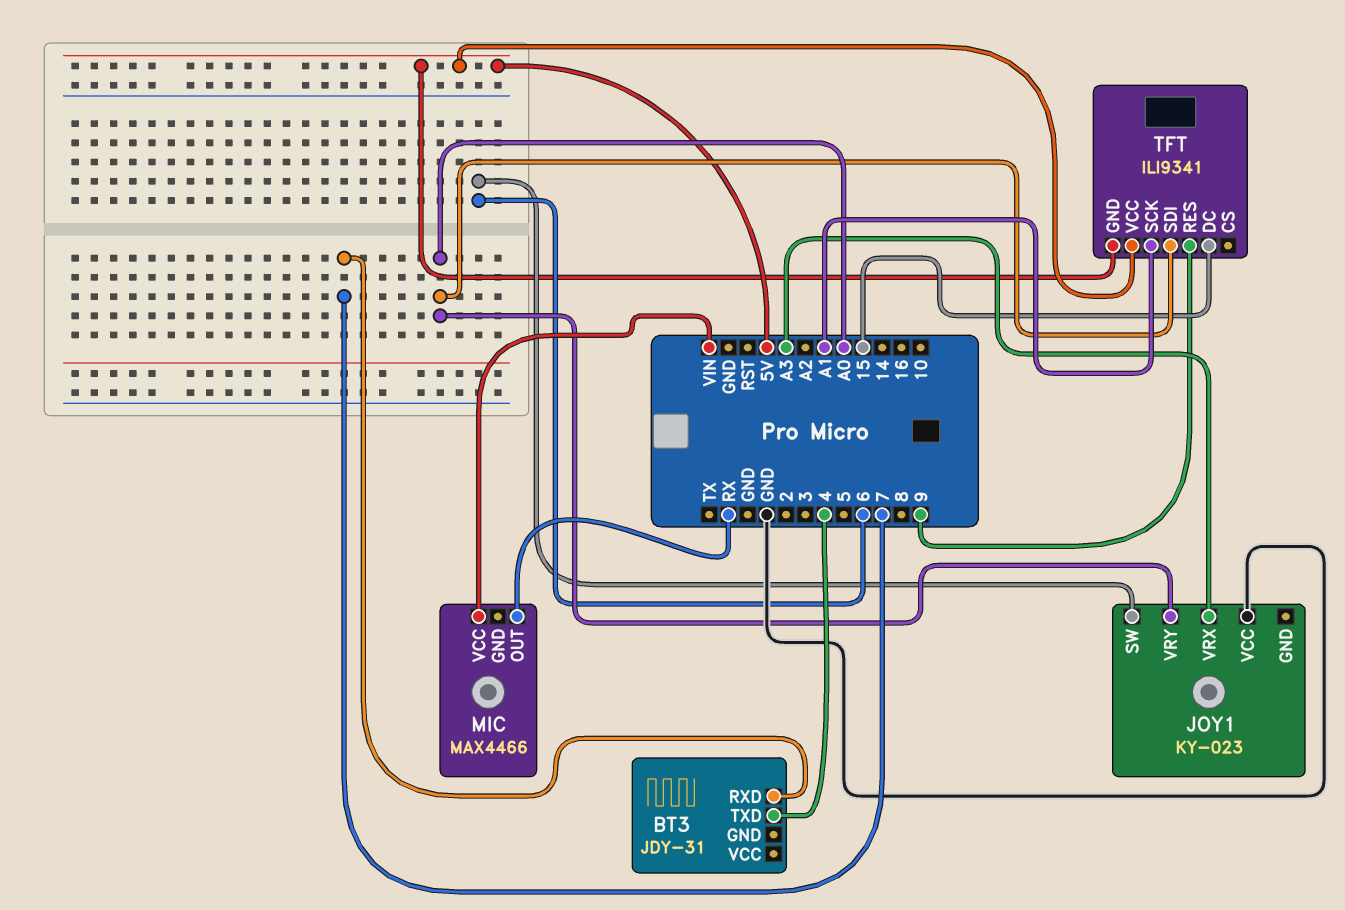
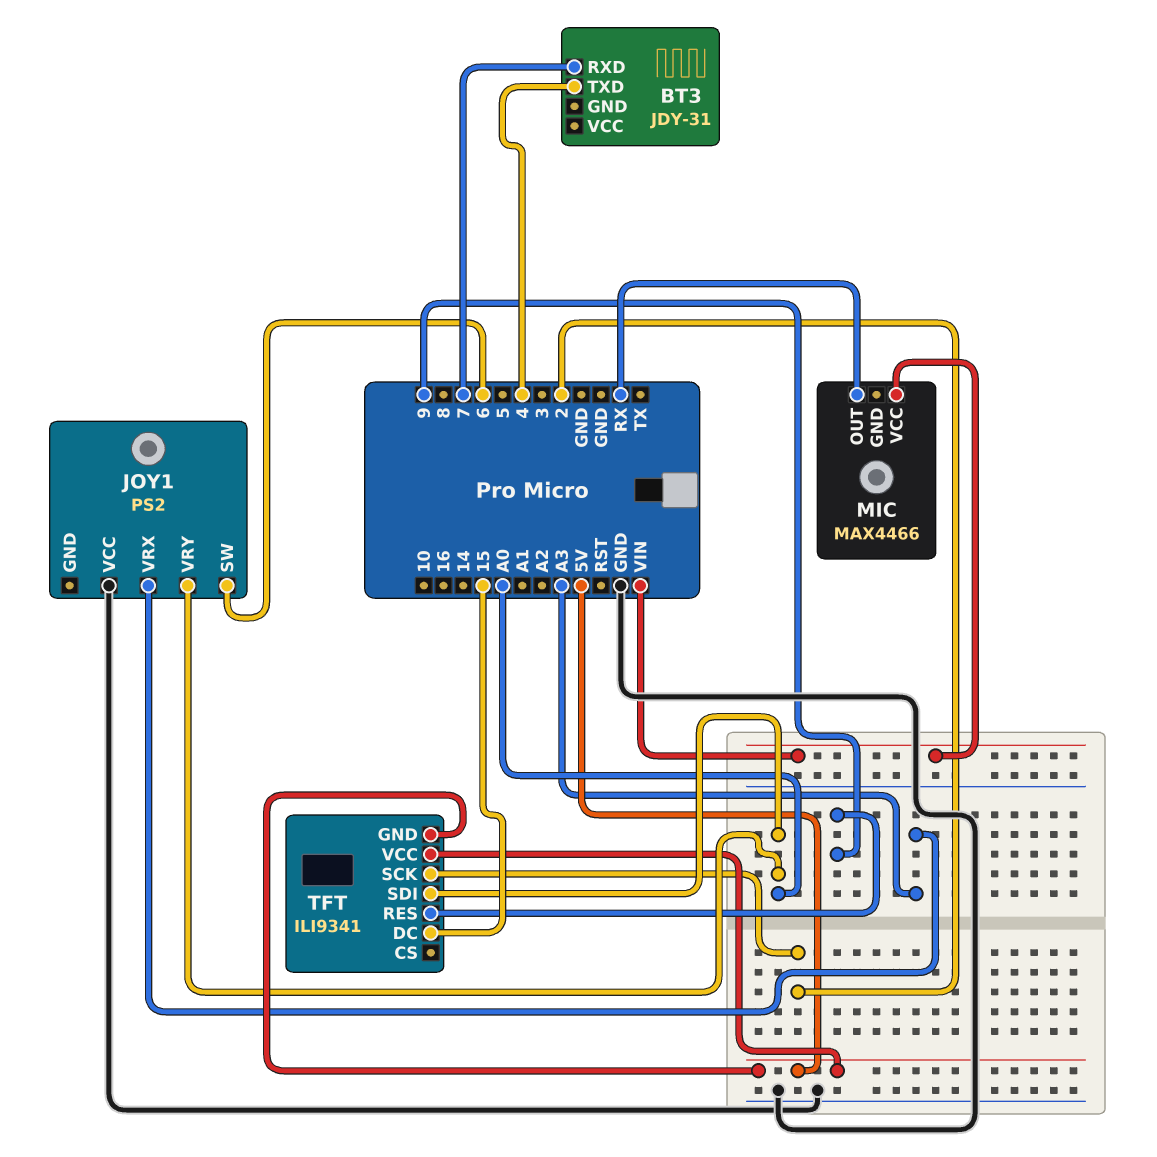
JOY1: KY-023 -> PS2
TFT pin SCK: A1 -> 2

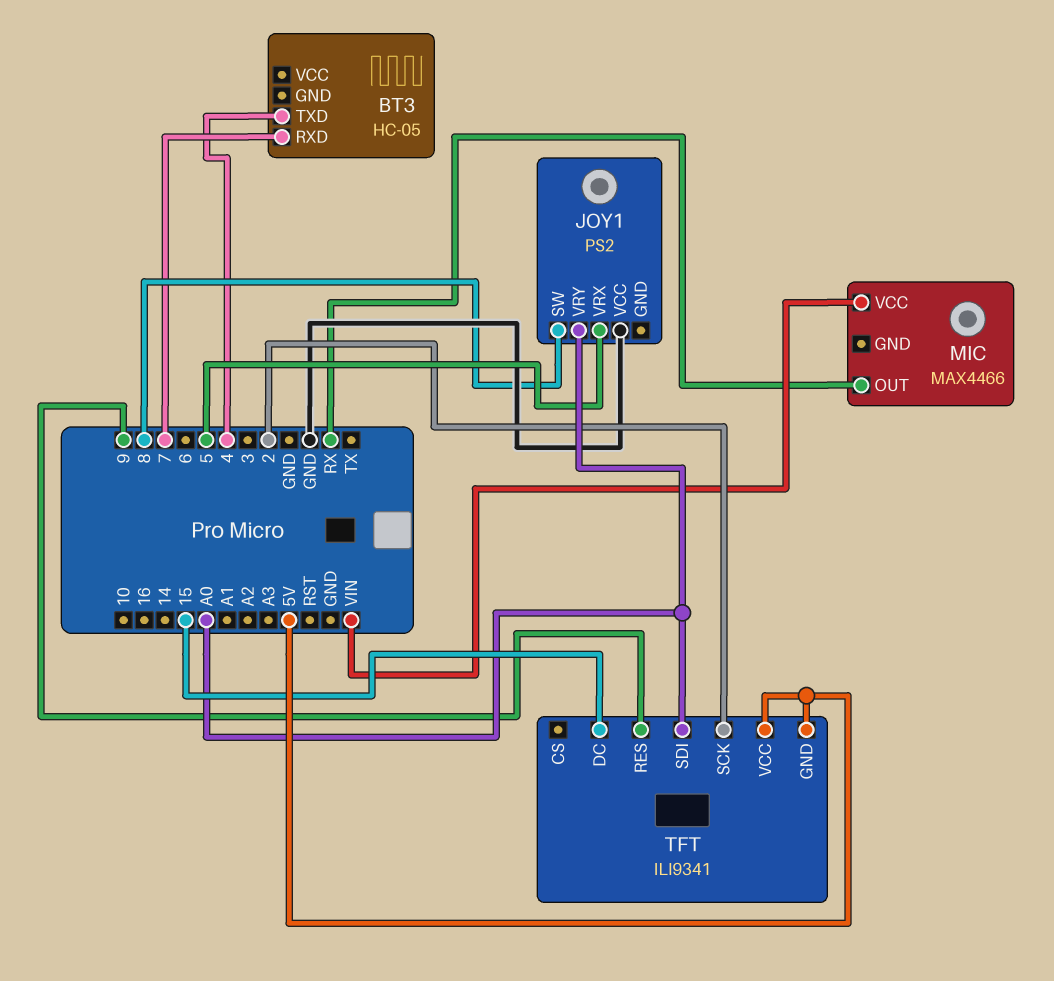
BT3: JDY-31 -> HC-05
JOY1 pin SW: 6 -> 8
JOY1 pin VRX: A3 -> 5

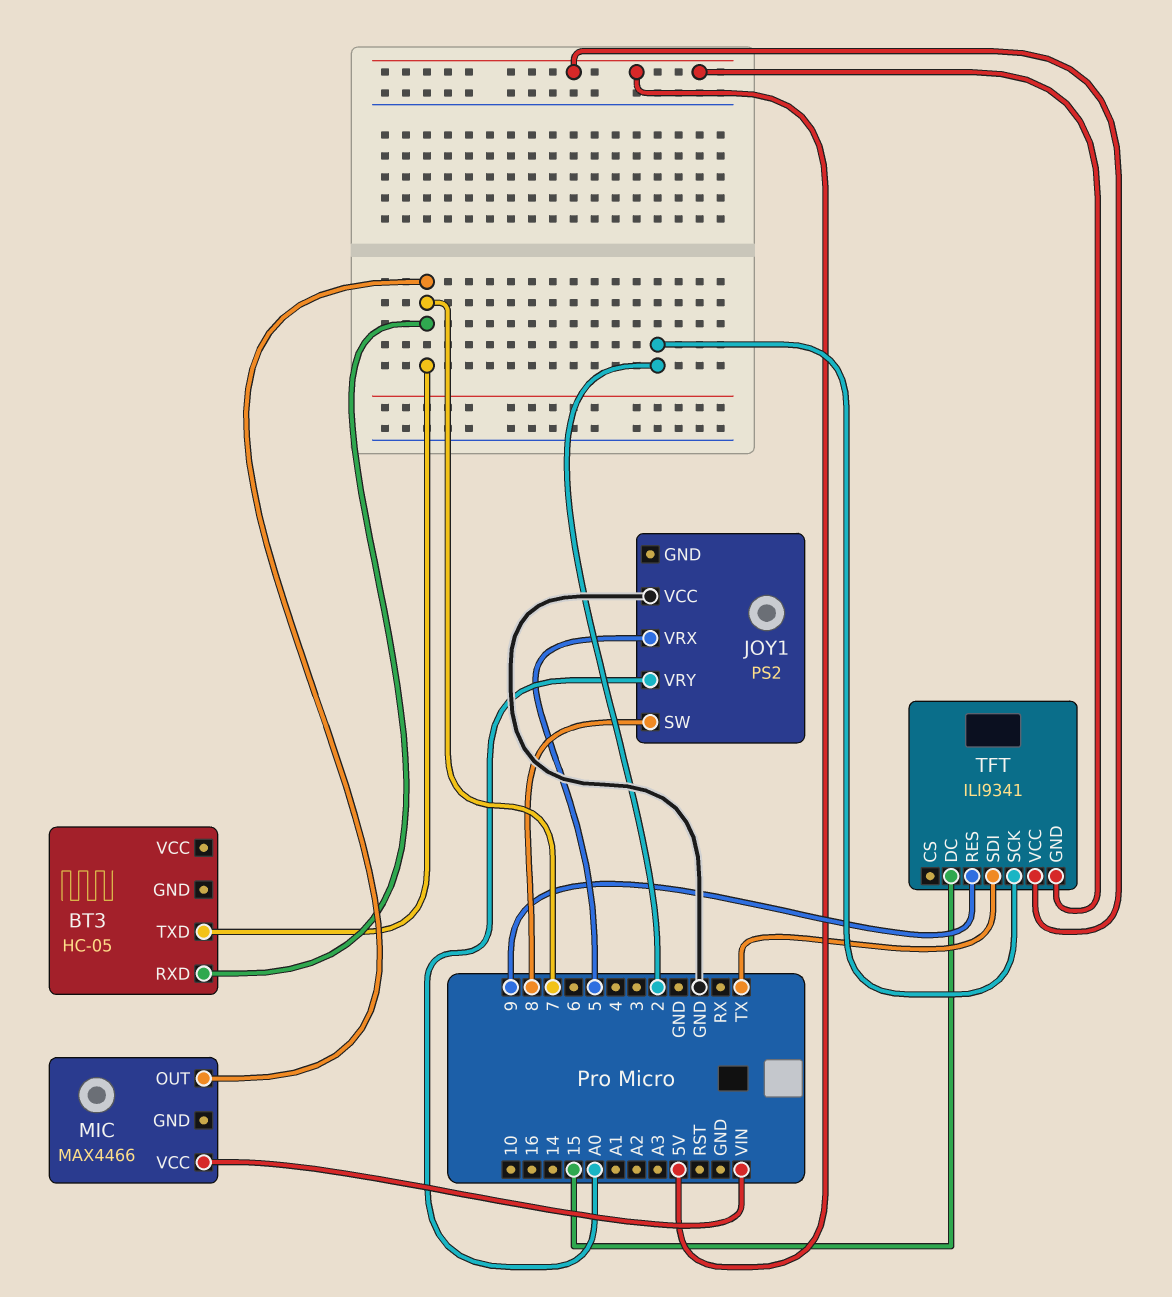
BT3 pin TXD: 4 -> 7
MIC pin OUT: RX -> 7
TFT pin SDI: A0 -> TX

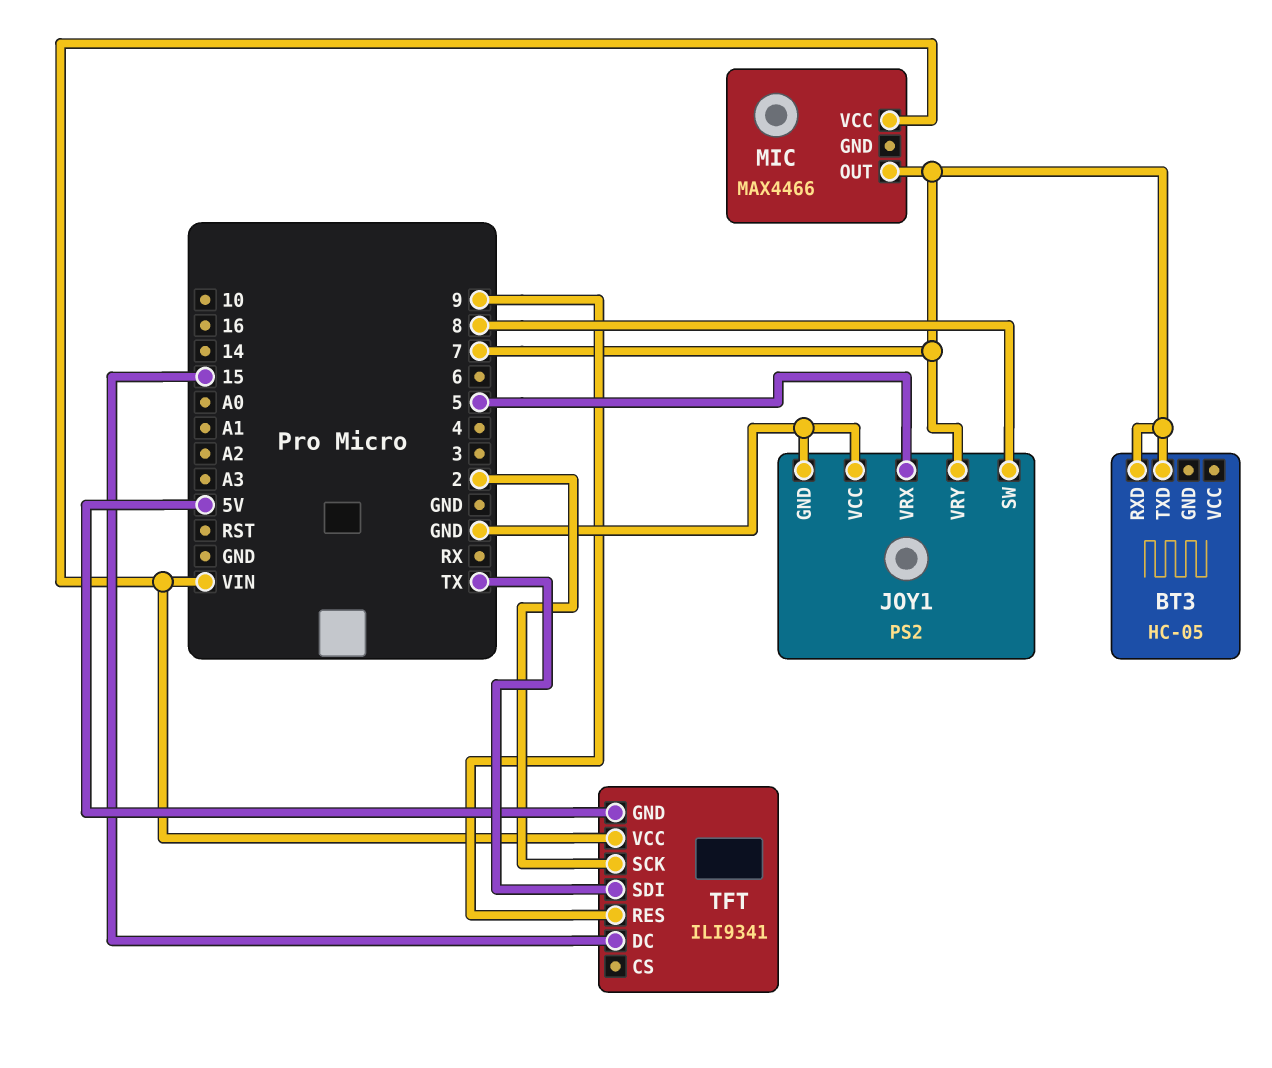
JOY1 pin GND: none -> GND
JOY1 pin VRY: A0 -> 7
TFT pin VCC: 5V -> VIN

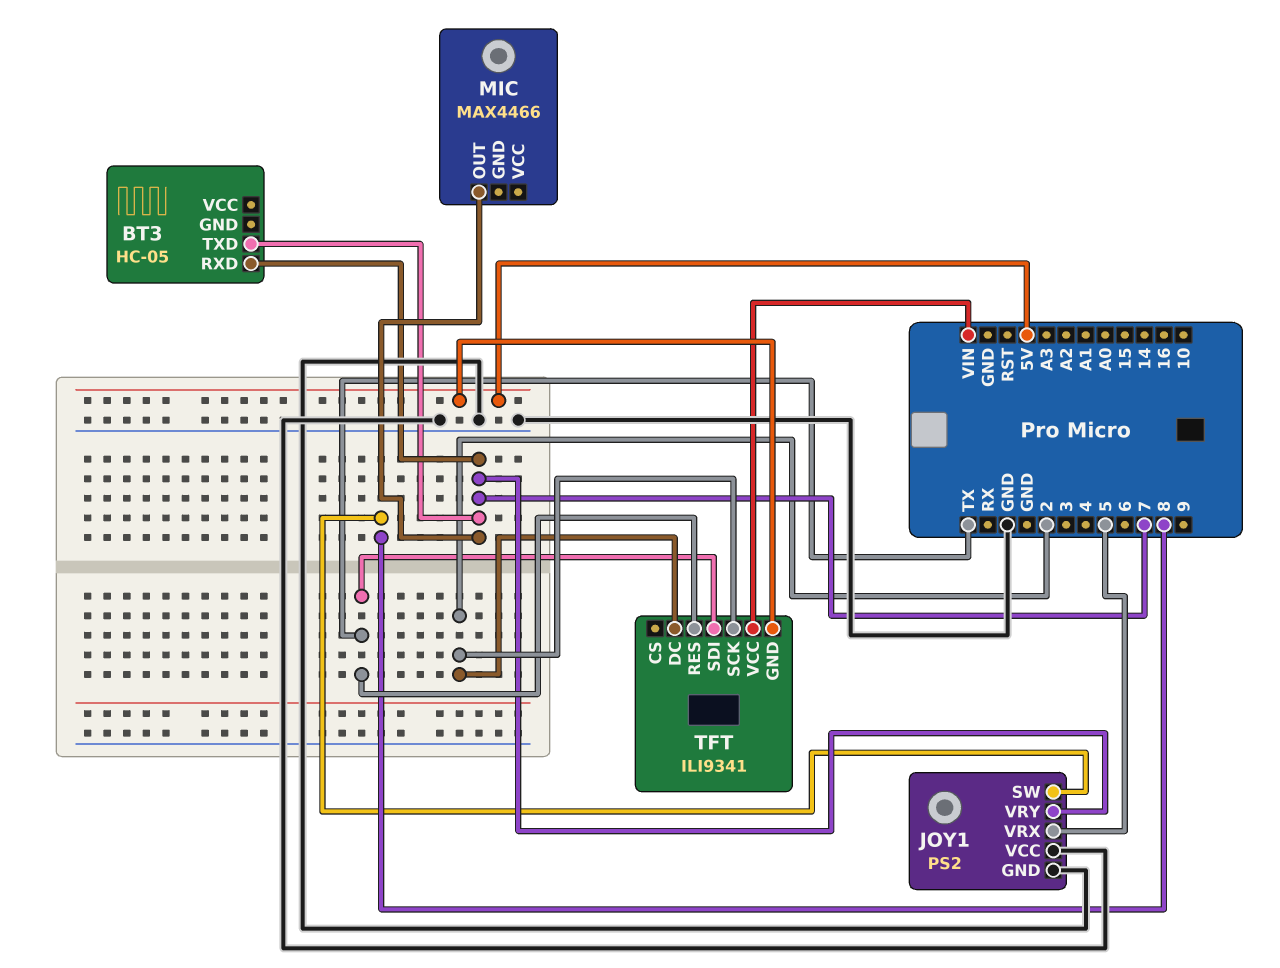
MIC pin VCC: VIN -> none
TFT pin DC: 15 -> 2
TFT pin RES: 9 -> TX

